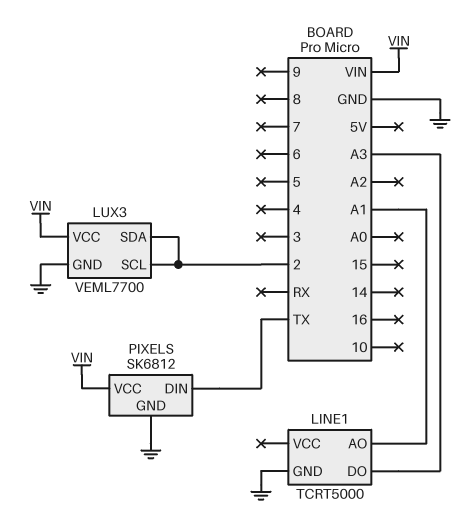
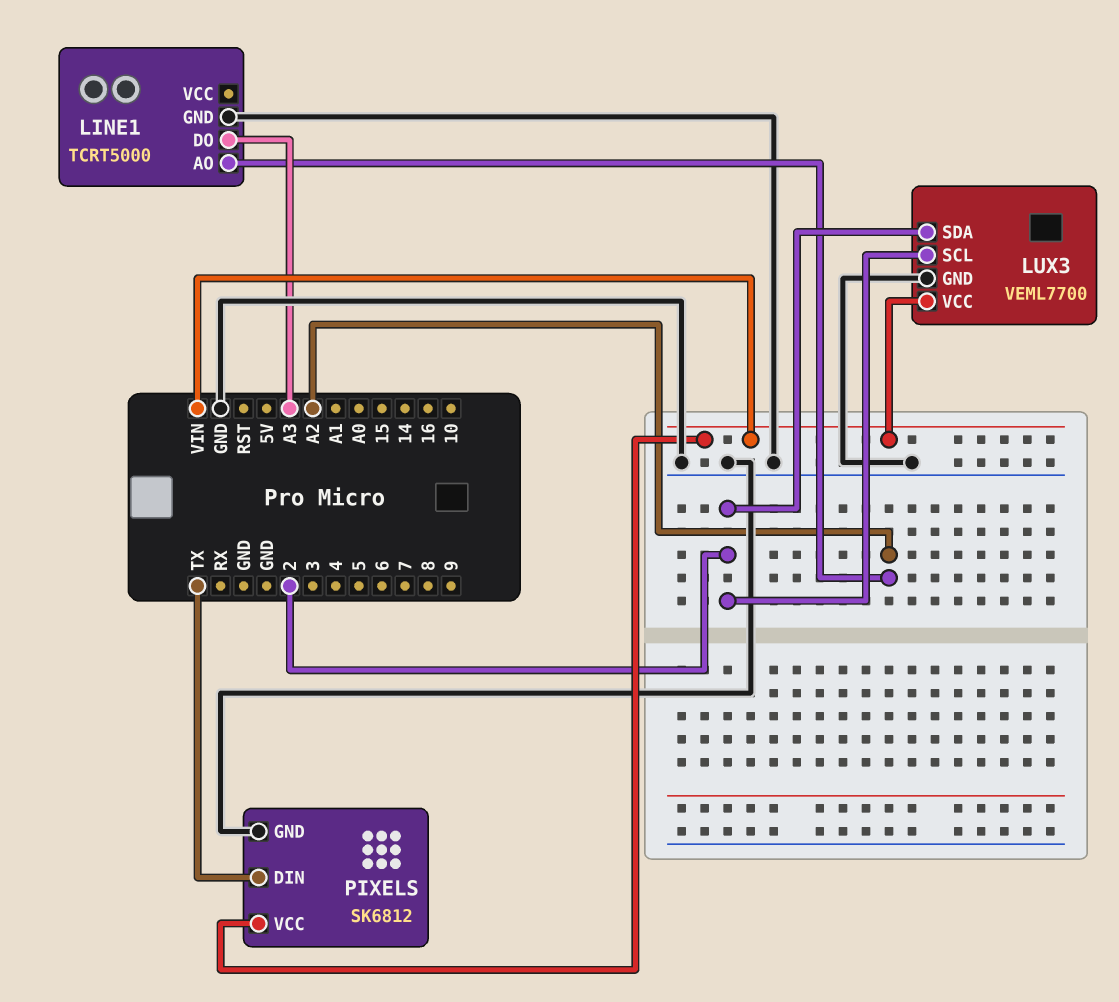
LINE1 pin AO: A1 -> A2

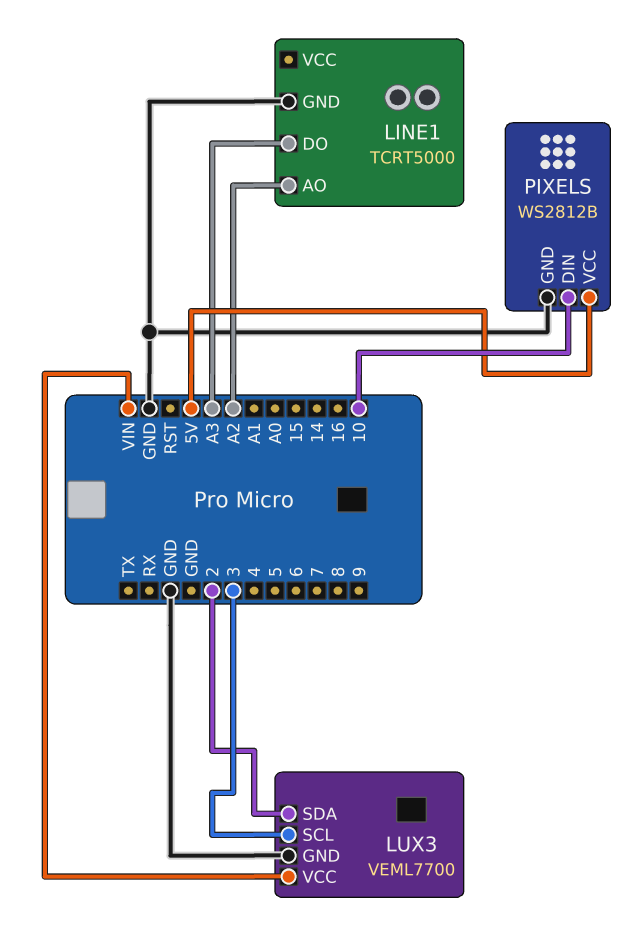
LUX3 pin SCL: 2 -> 3
PIXELS: SK6812 -> WS2812B
PIXELS pin DIN: TX -> 10
PIXELS pin VCC: VIN -> 5V

